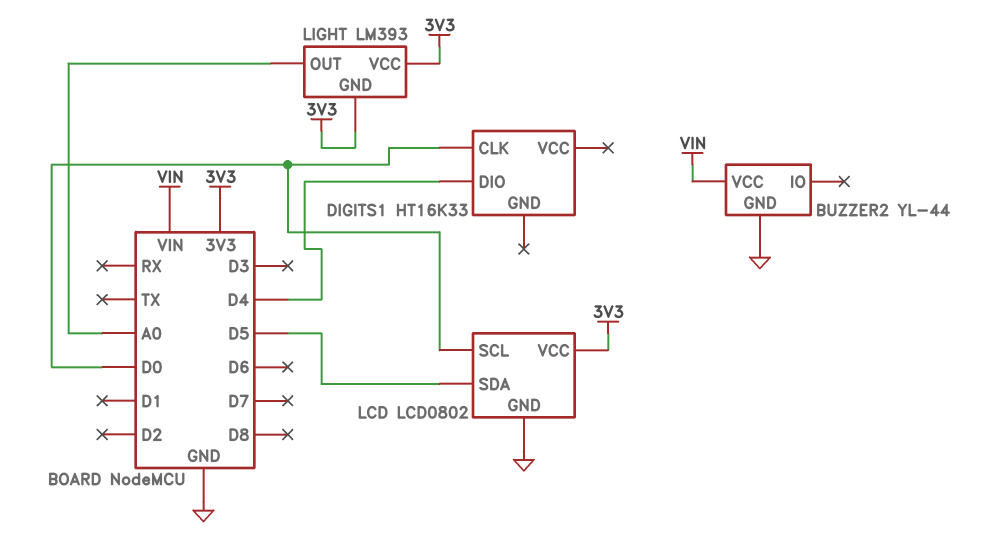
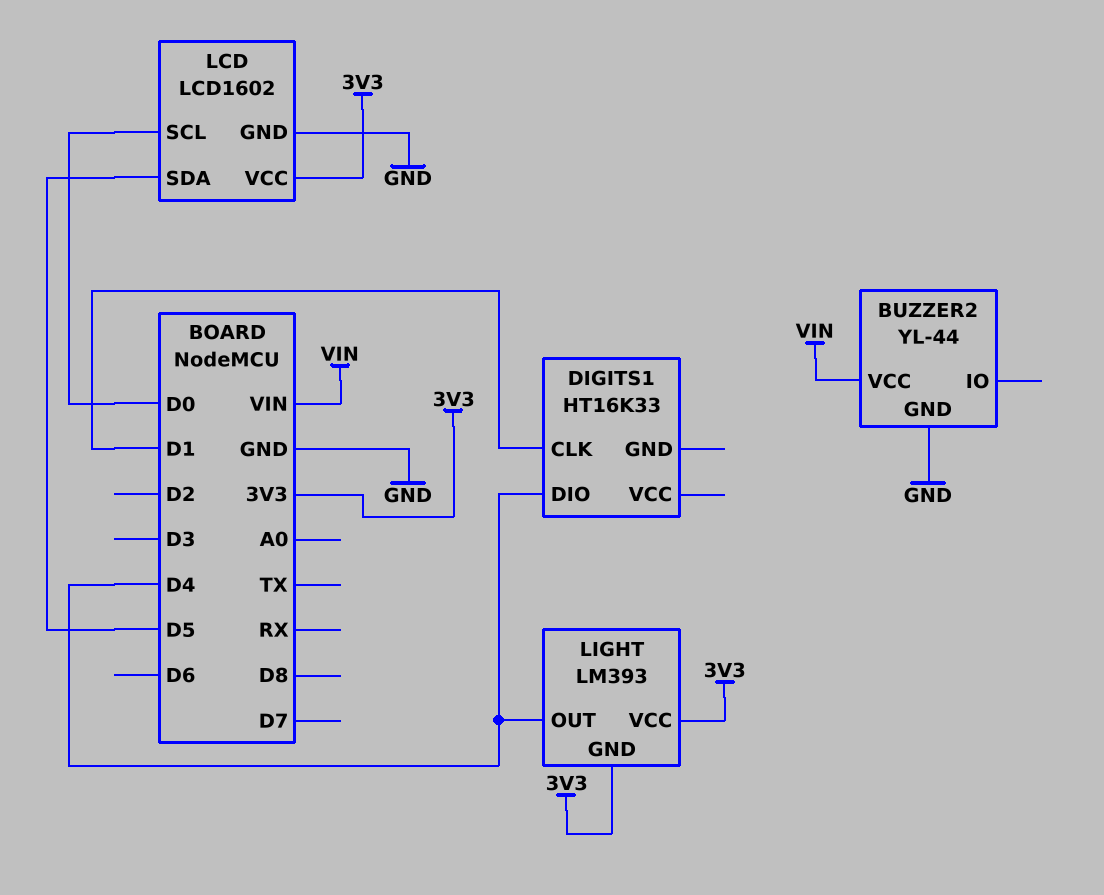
DIGITS1 pin CLK: D0 -> D1
LCD: LCD0802 -> LCD1602
LIGHT pin OUT: A0 -> D4

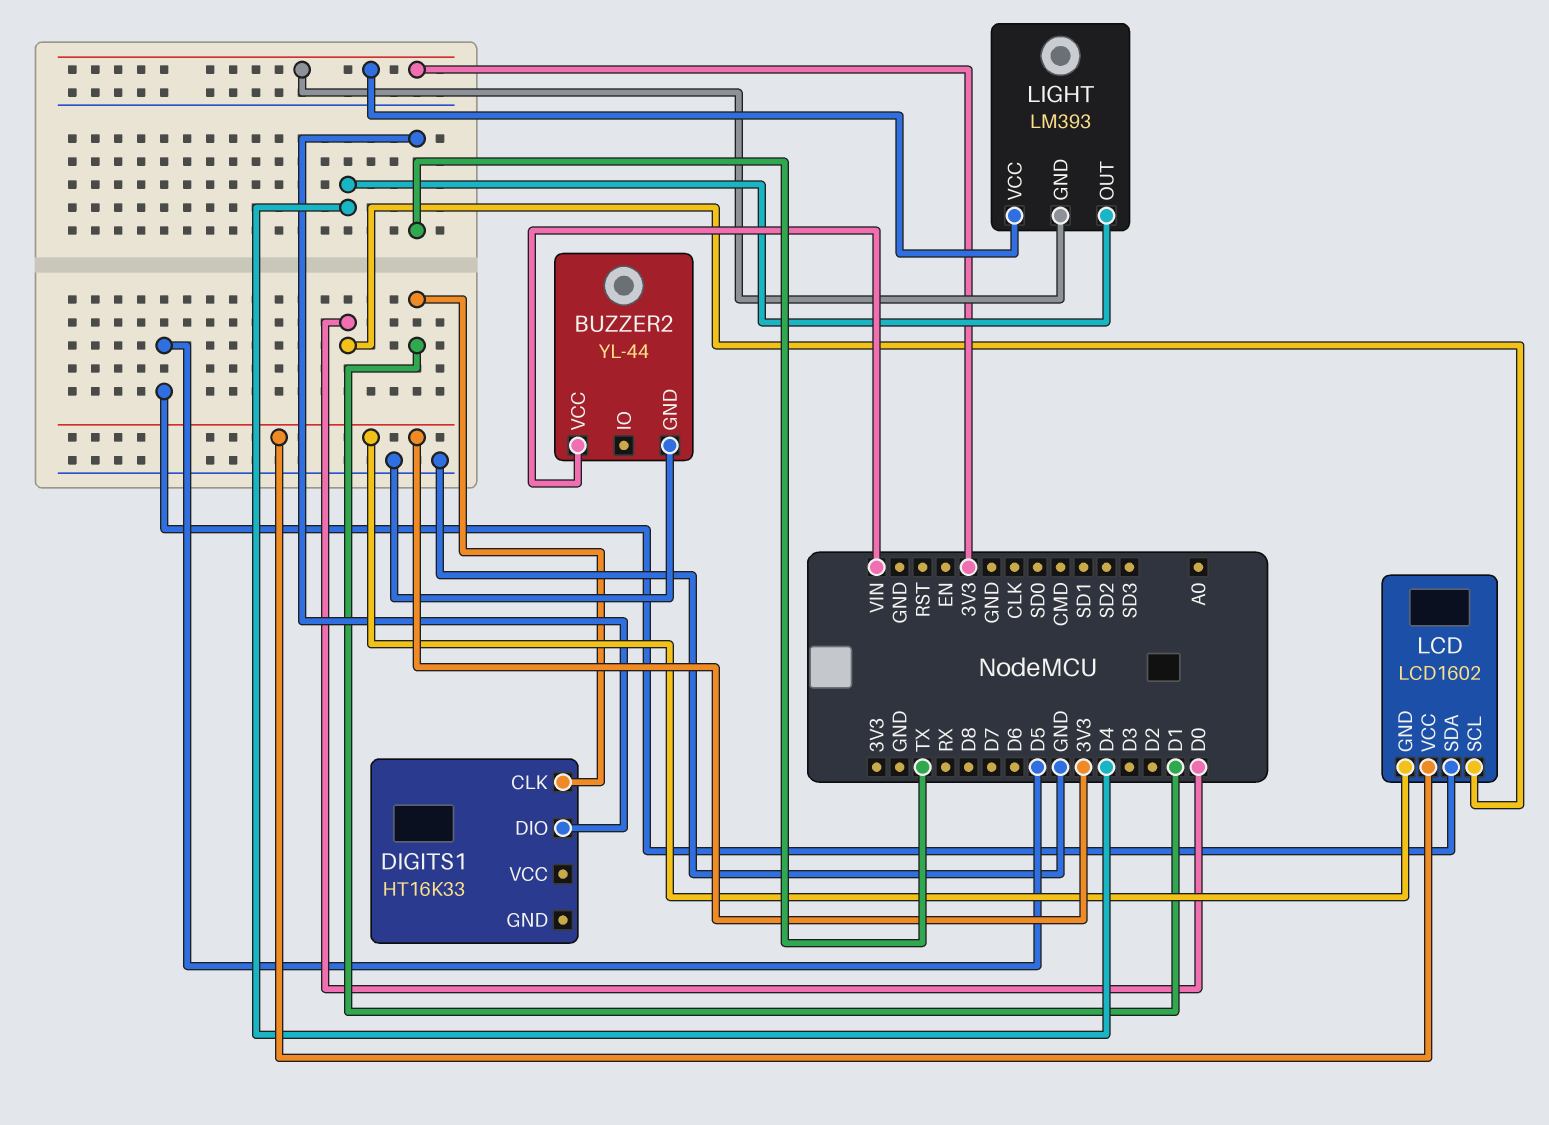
DIGITS1 pin DIO: D4 -> TX
LCD pin GND: GND -> 3V3

